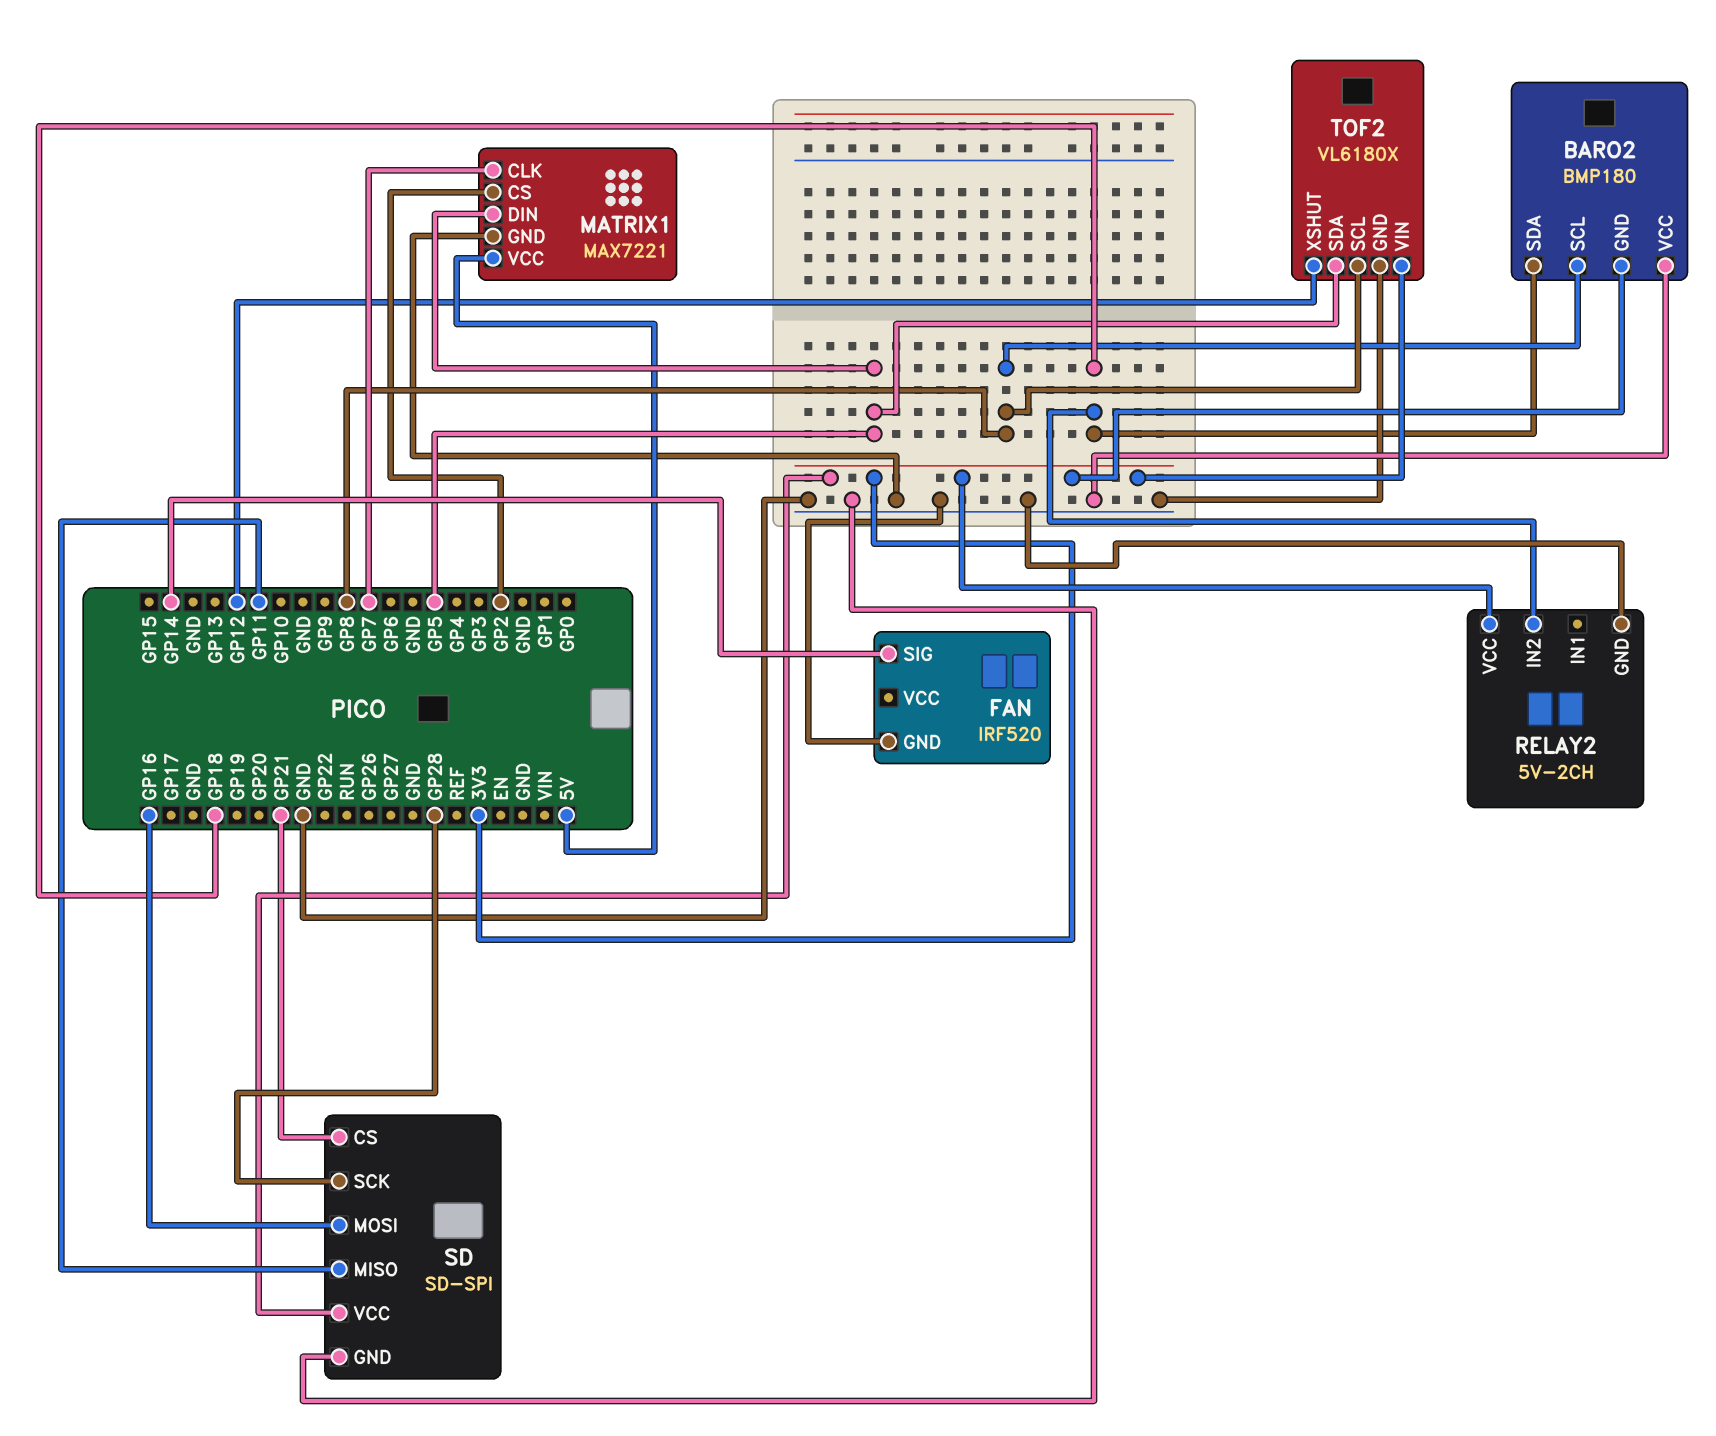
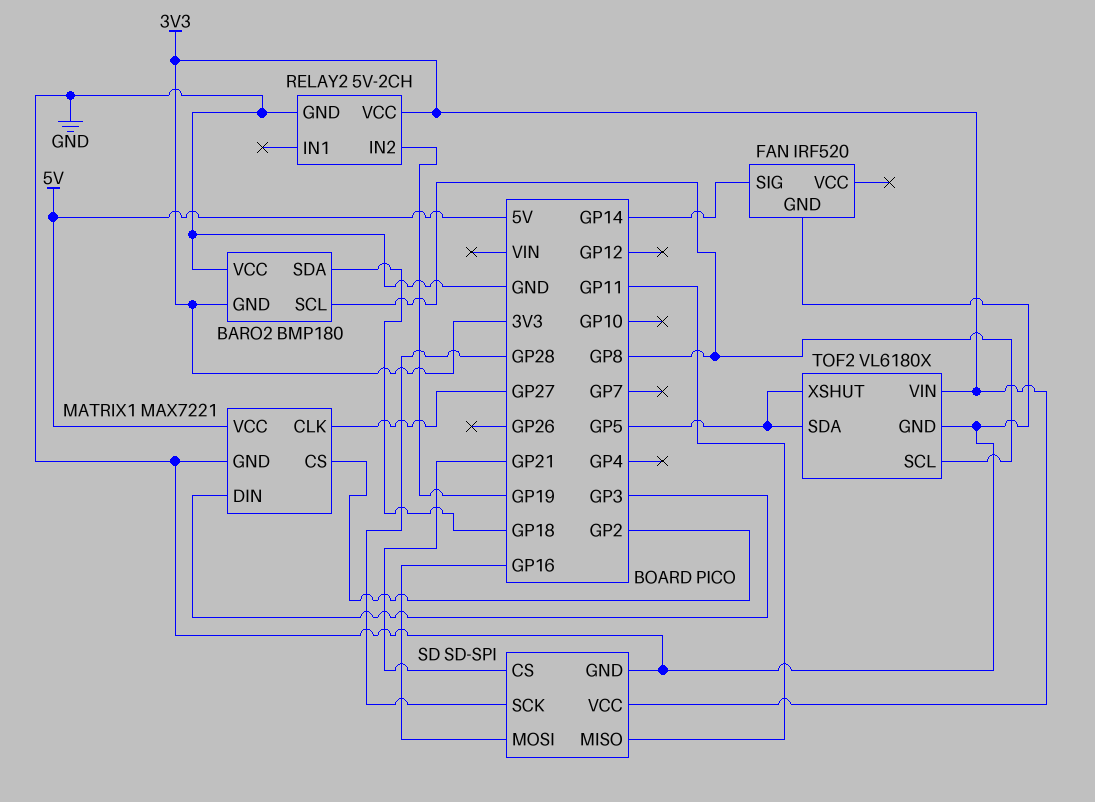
MATRIX1 pin CLK: GP7 -> GP27
MATRIX1 pin DIN: GP5 -> GP3
RELAY2 pin IN2: GP18 -> GP19
TOF2 pin XSHUT: GP12 -> GP5

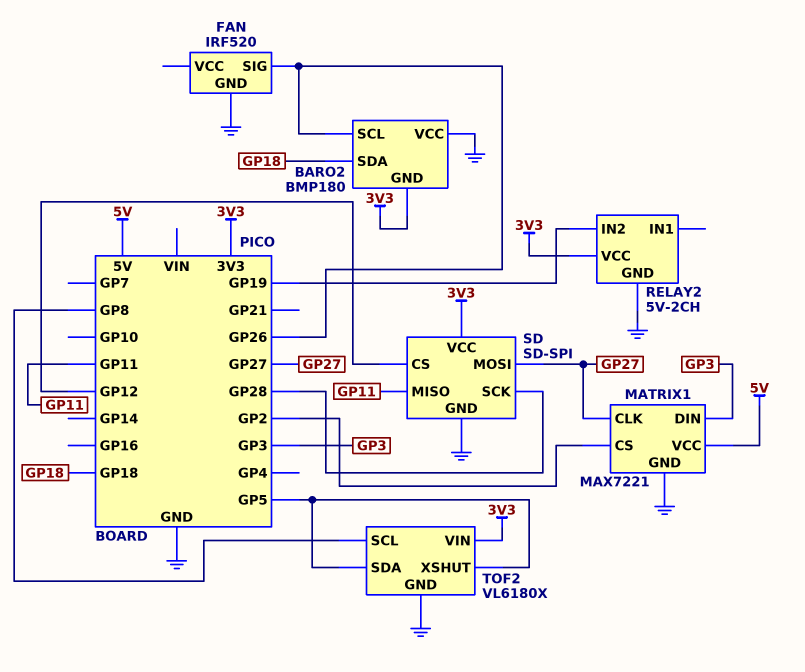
BARO2 pin SCL: GP8 -> GP26
FAN pin SIG: GP14 -> GP26
SD pin CS: GP21 -> GP12
SD pin MOSI: GP16 -> GP27

